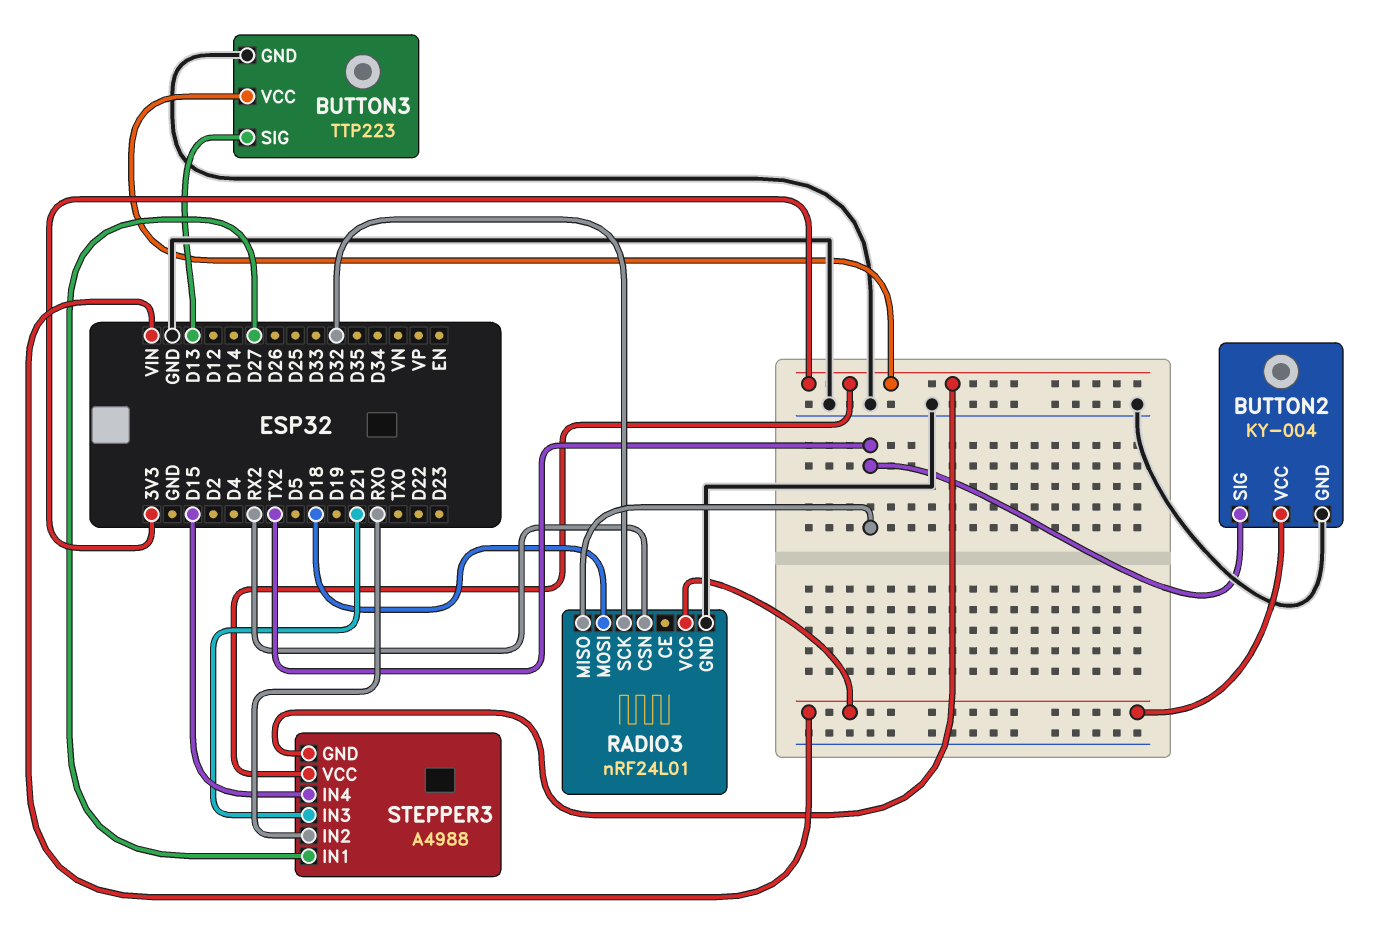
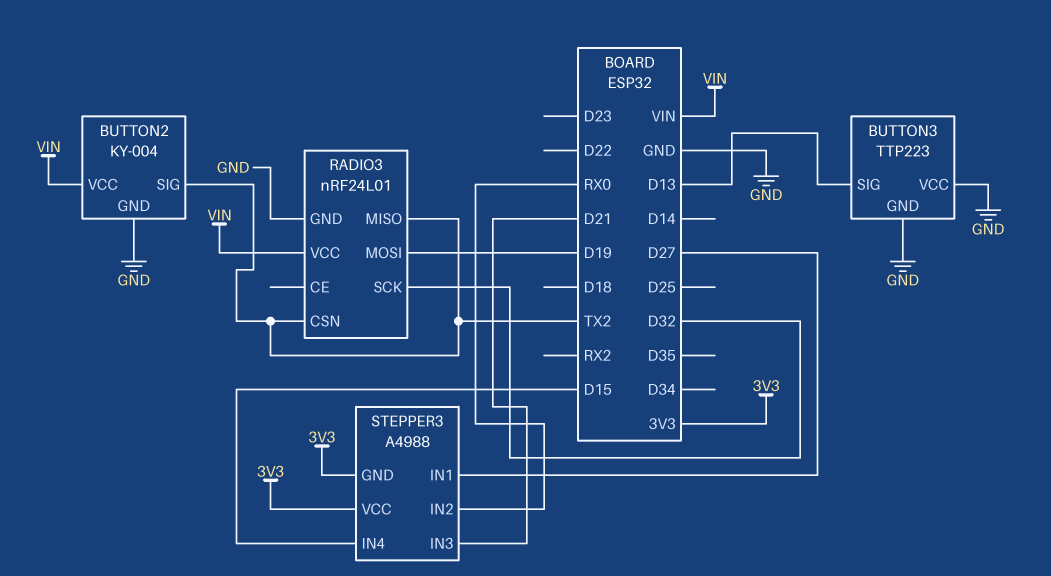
BUTTON3 pin VCC: 3V3 -> GND
RADIO3 pin CSN: RX2 -> TX2
RADIO3 pin MOSI: D18 -> D19

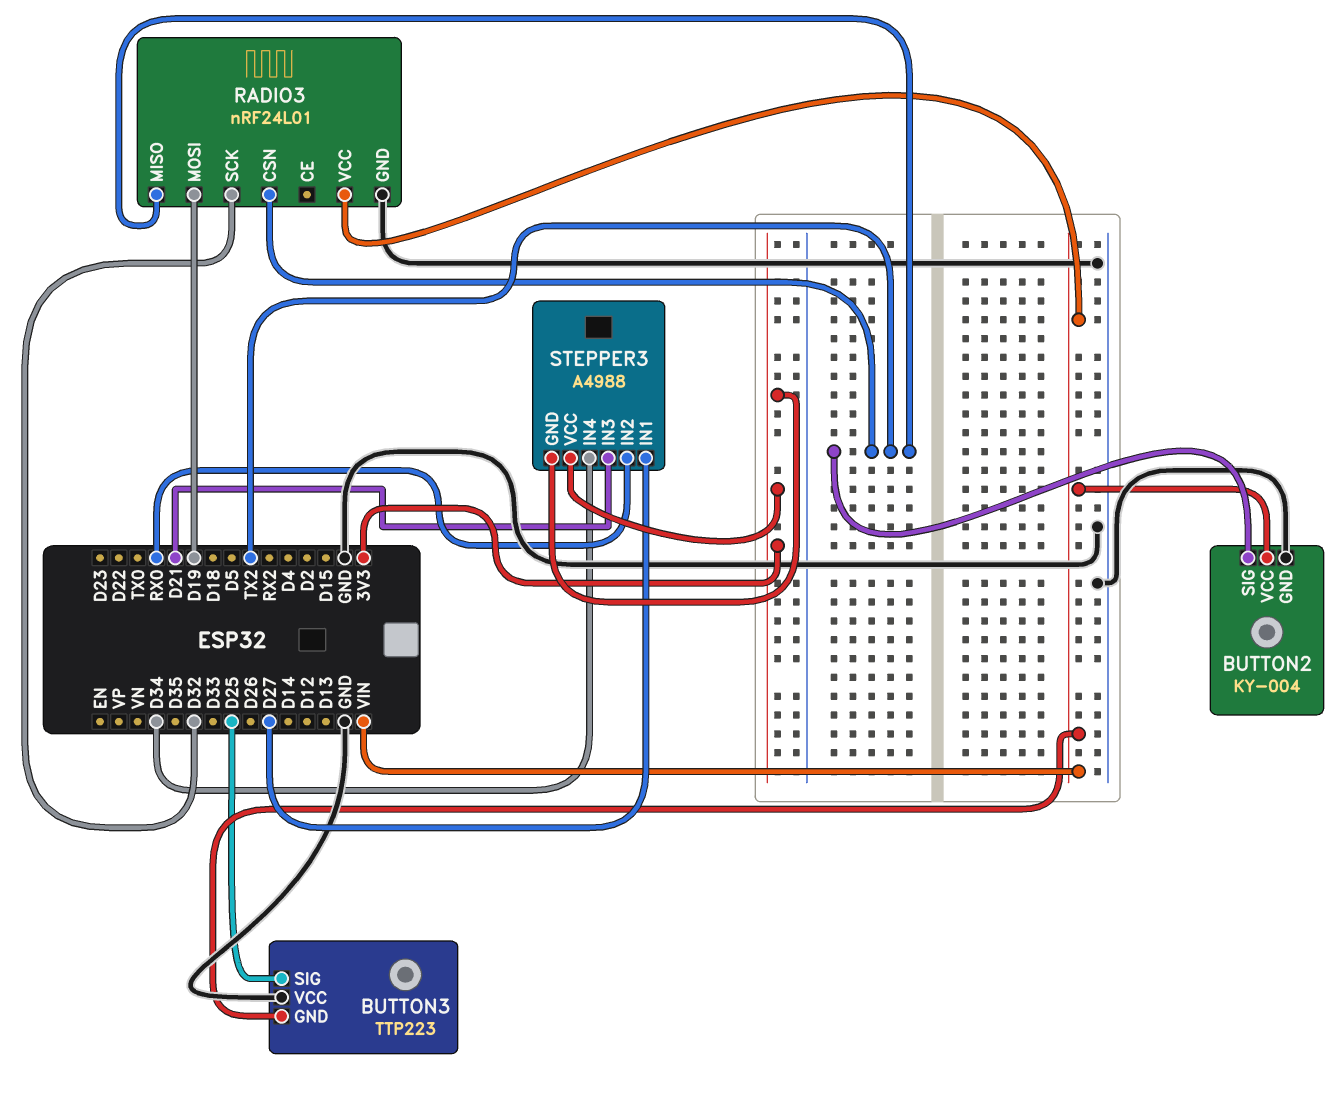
BUTTON3 pin GND: GND -> VIN
BUTTON3 pin SIG: D13 -> D25
STEPPER3 pin IN4: D15 -> D34

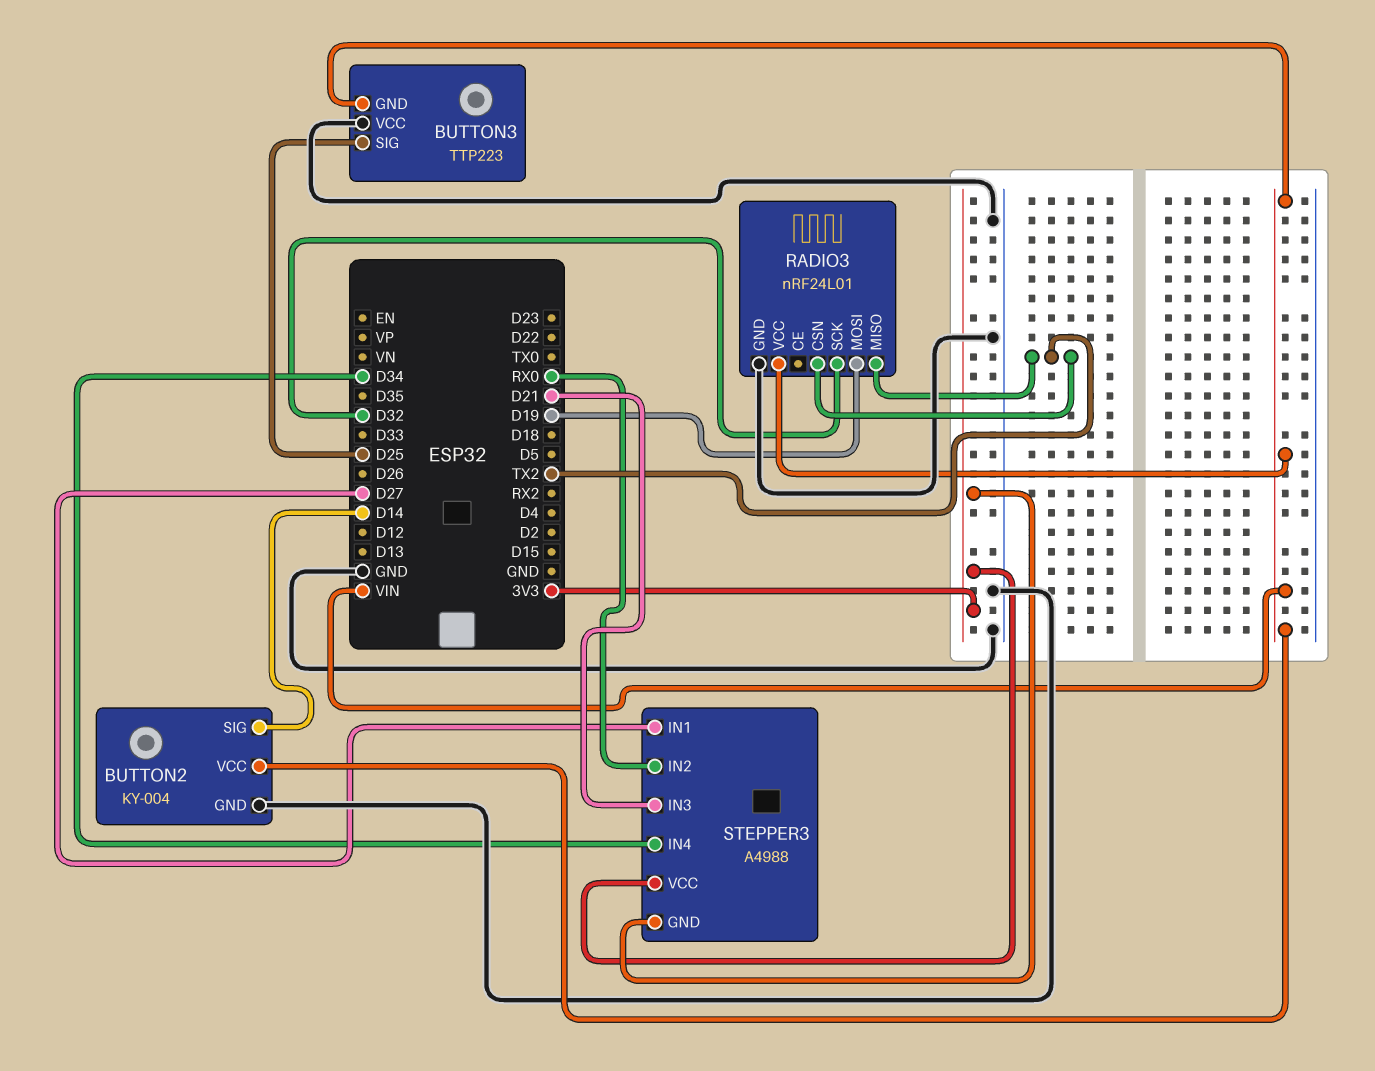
BUTTON2 pin SIG: TX2 -> D14

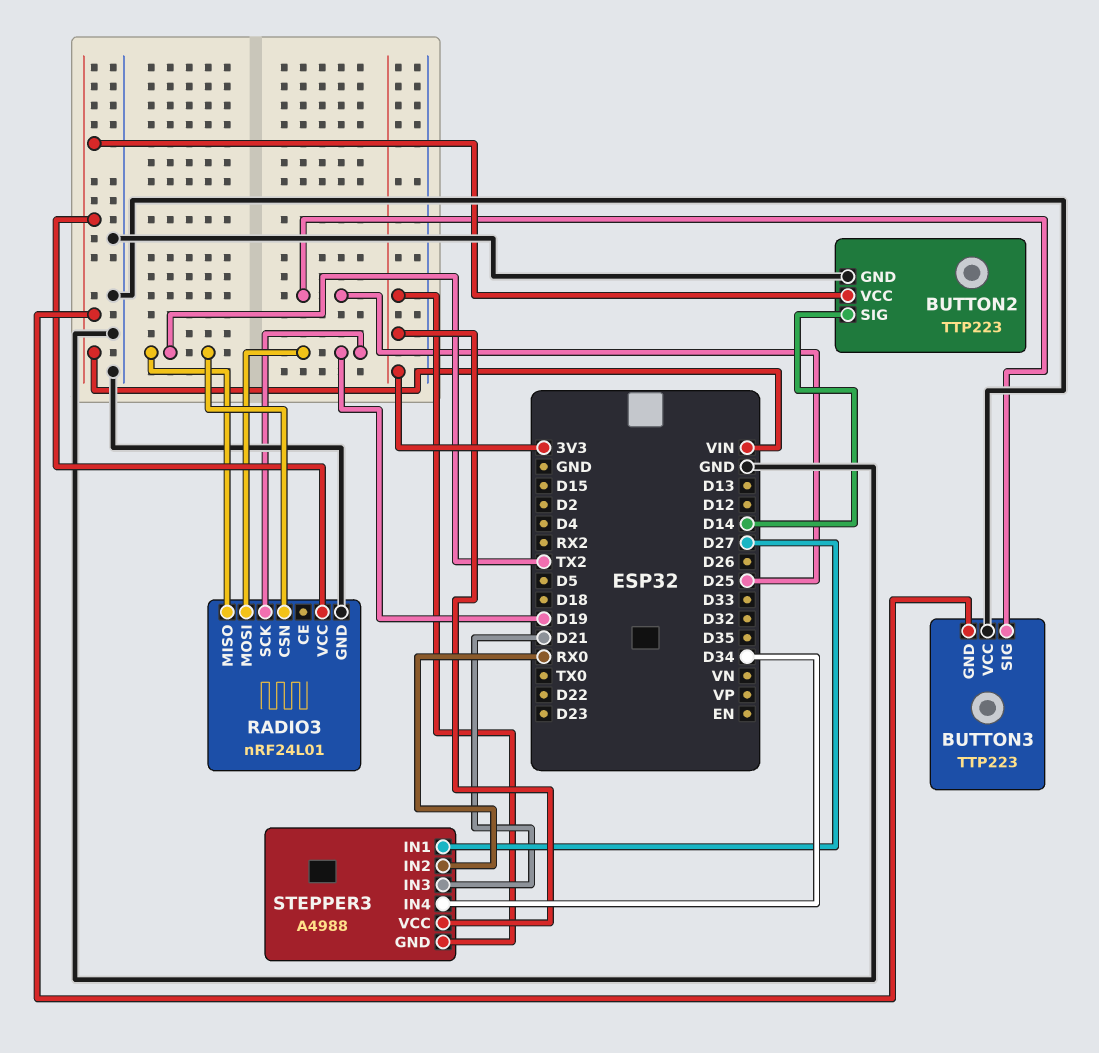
BUTTON2: KY-004 -> TTP223
RADIO3 pin SCK: D32 -> D19

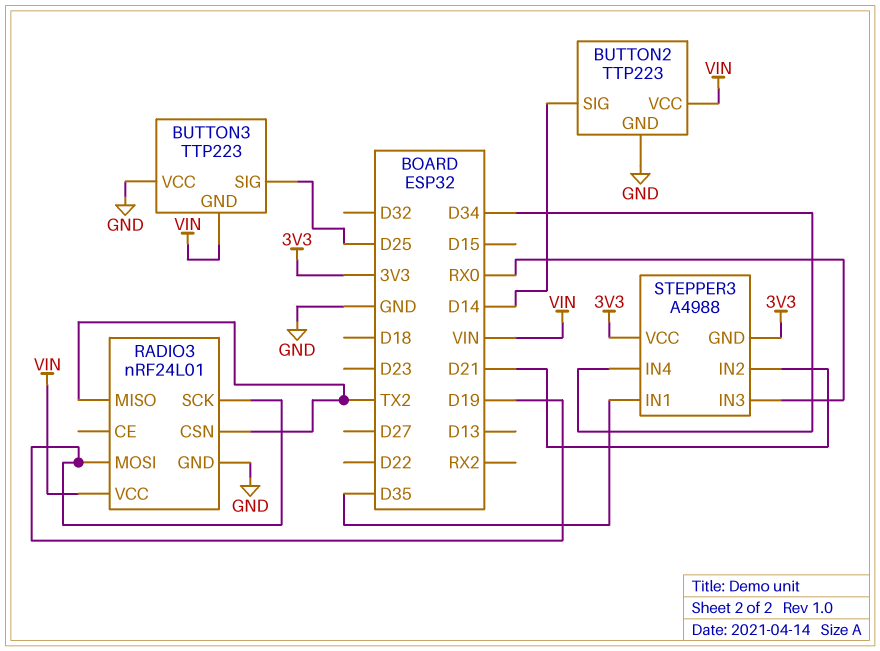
STEPPER3 pin IN1: D27 -> D35
STEPPER3 pin IN2: RX0 -> D21
STEPPER3 pin IN3: D21 -> RX0

